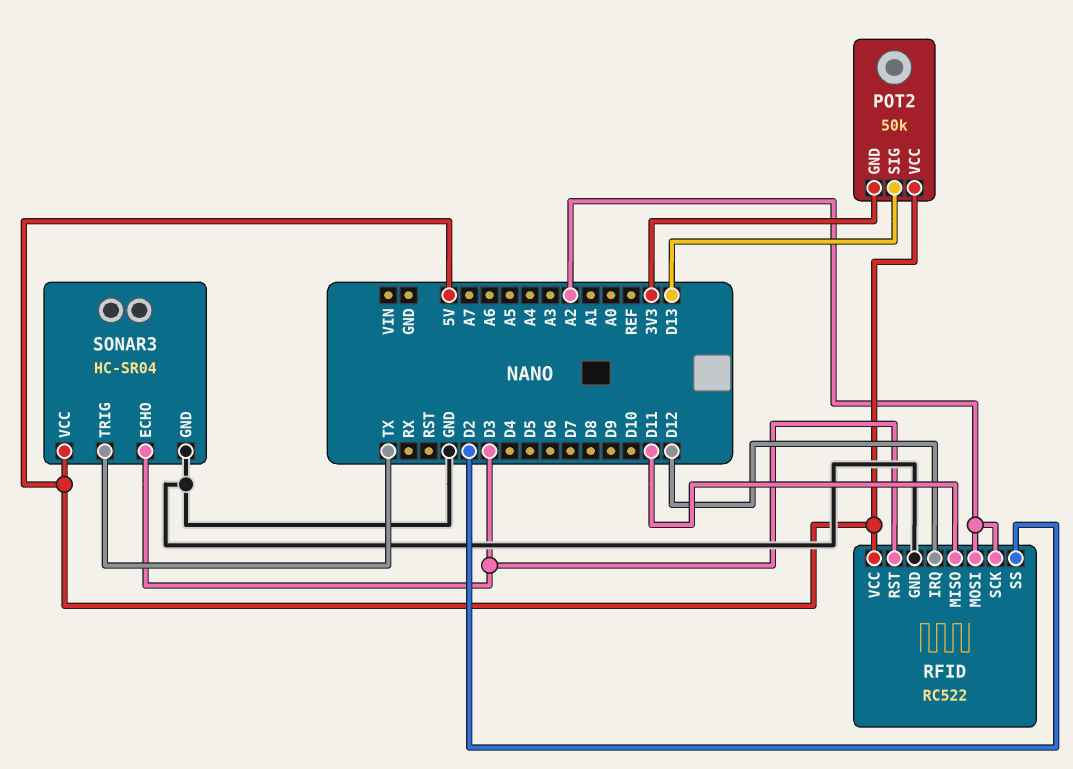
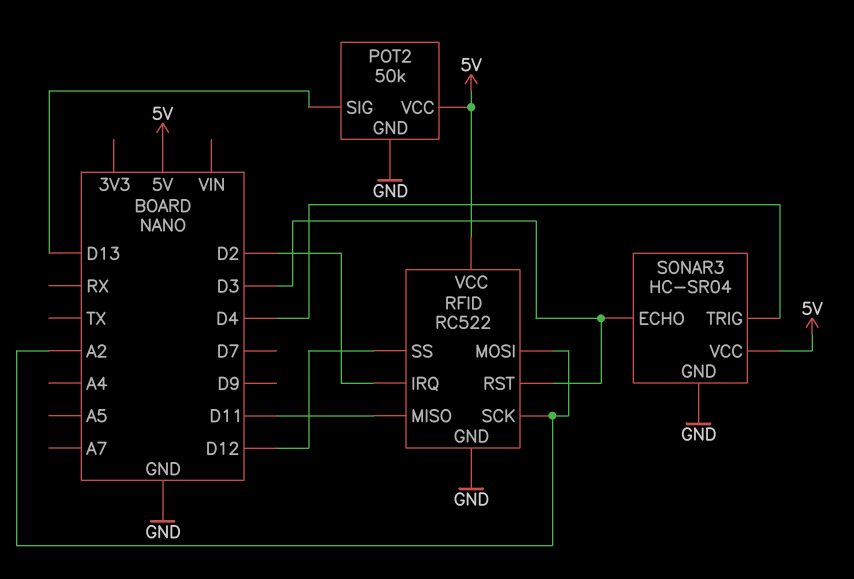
POT2 pin GND: 3V3 -> GND
RFID pin IRQ: D12 -> D2
RFID pin SS: D2 -> D12
SONAR3 pin TRIG: TX -> D4

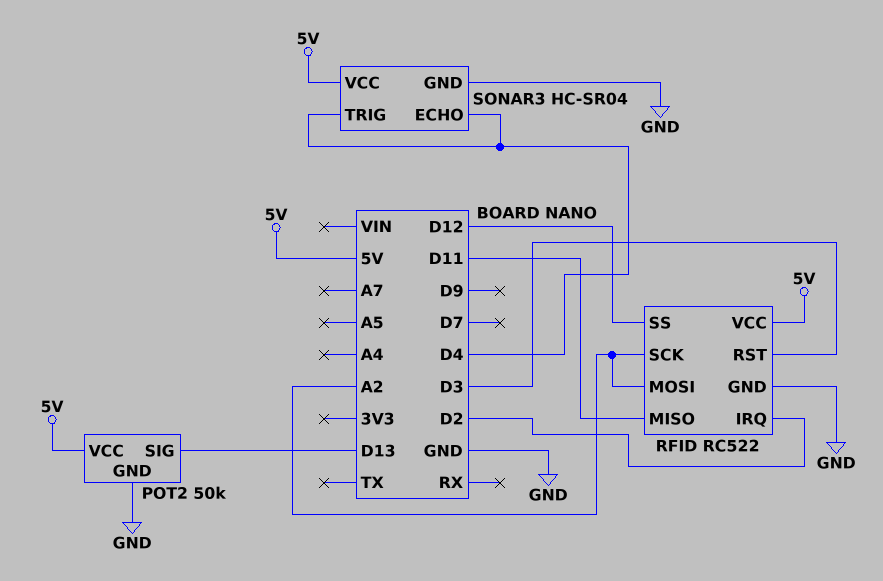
SONAR3 pin ECHO: D3 -> D4

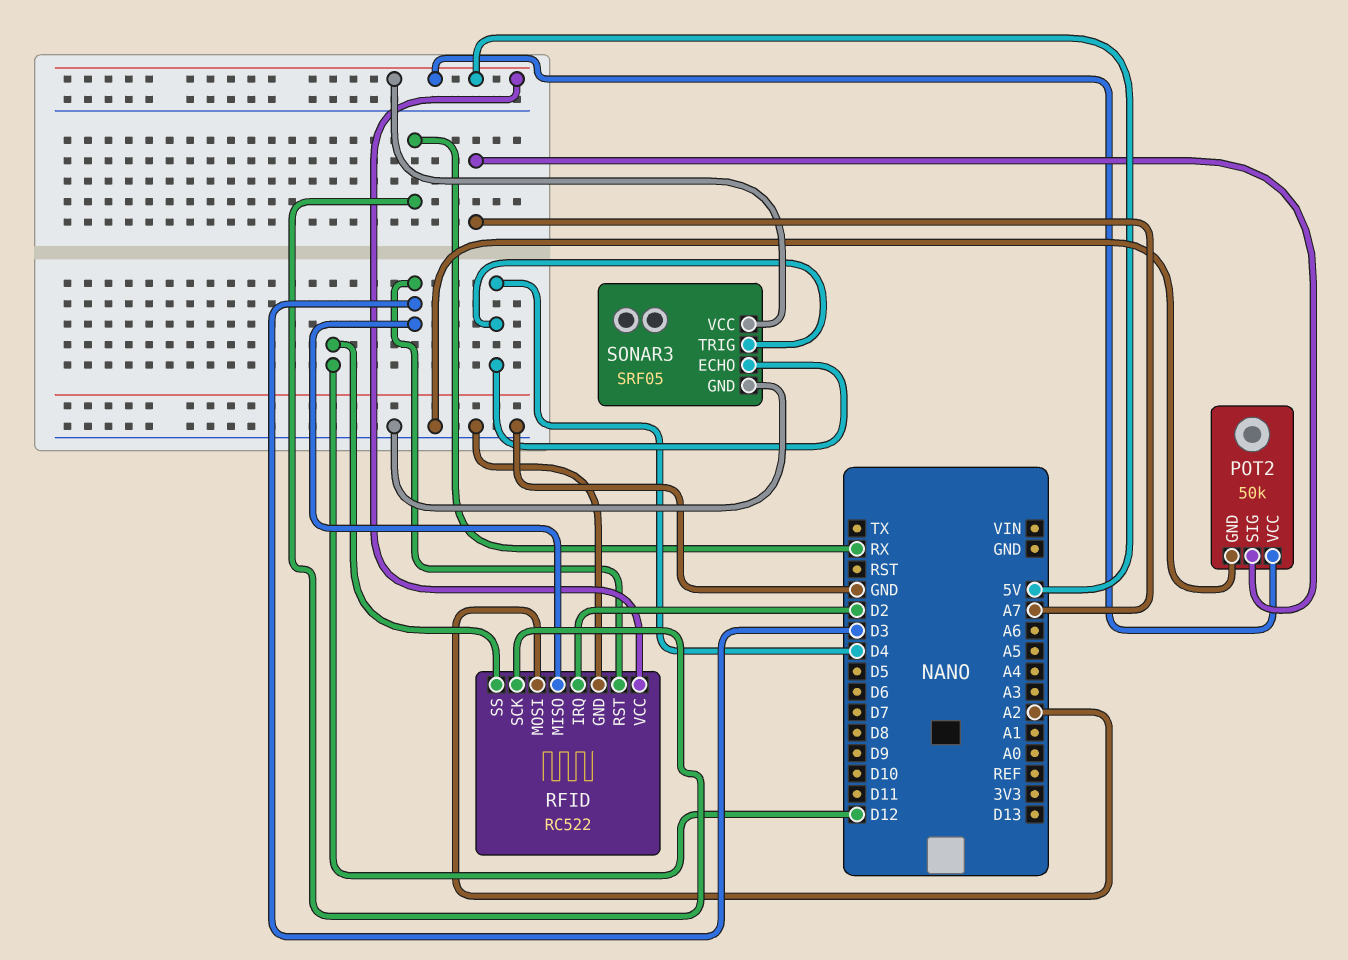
POT2 pin SIG: D13 -> A7
RFID pin MISO: D11 -> D3
RFID pin SCK: A2 -> RX
SONAR3: HC-SR04 -> SRF05

